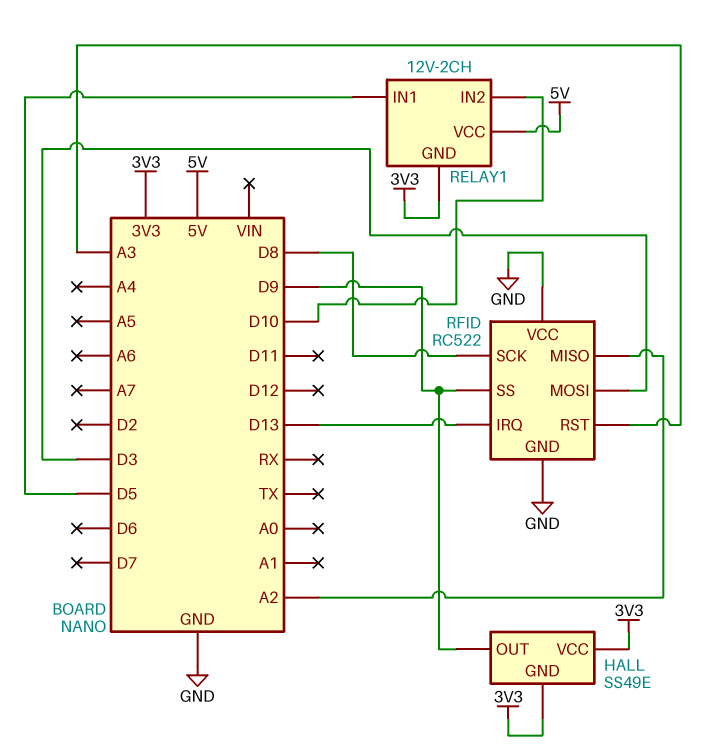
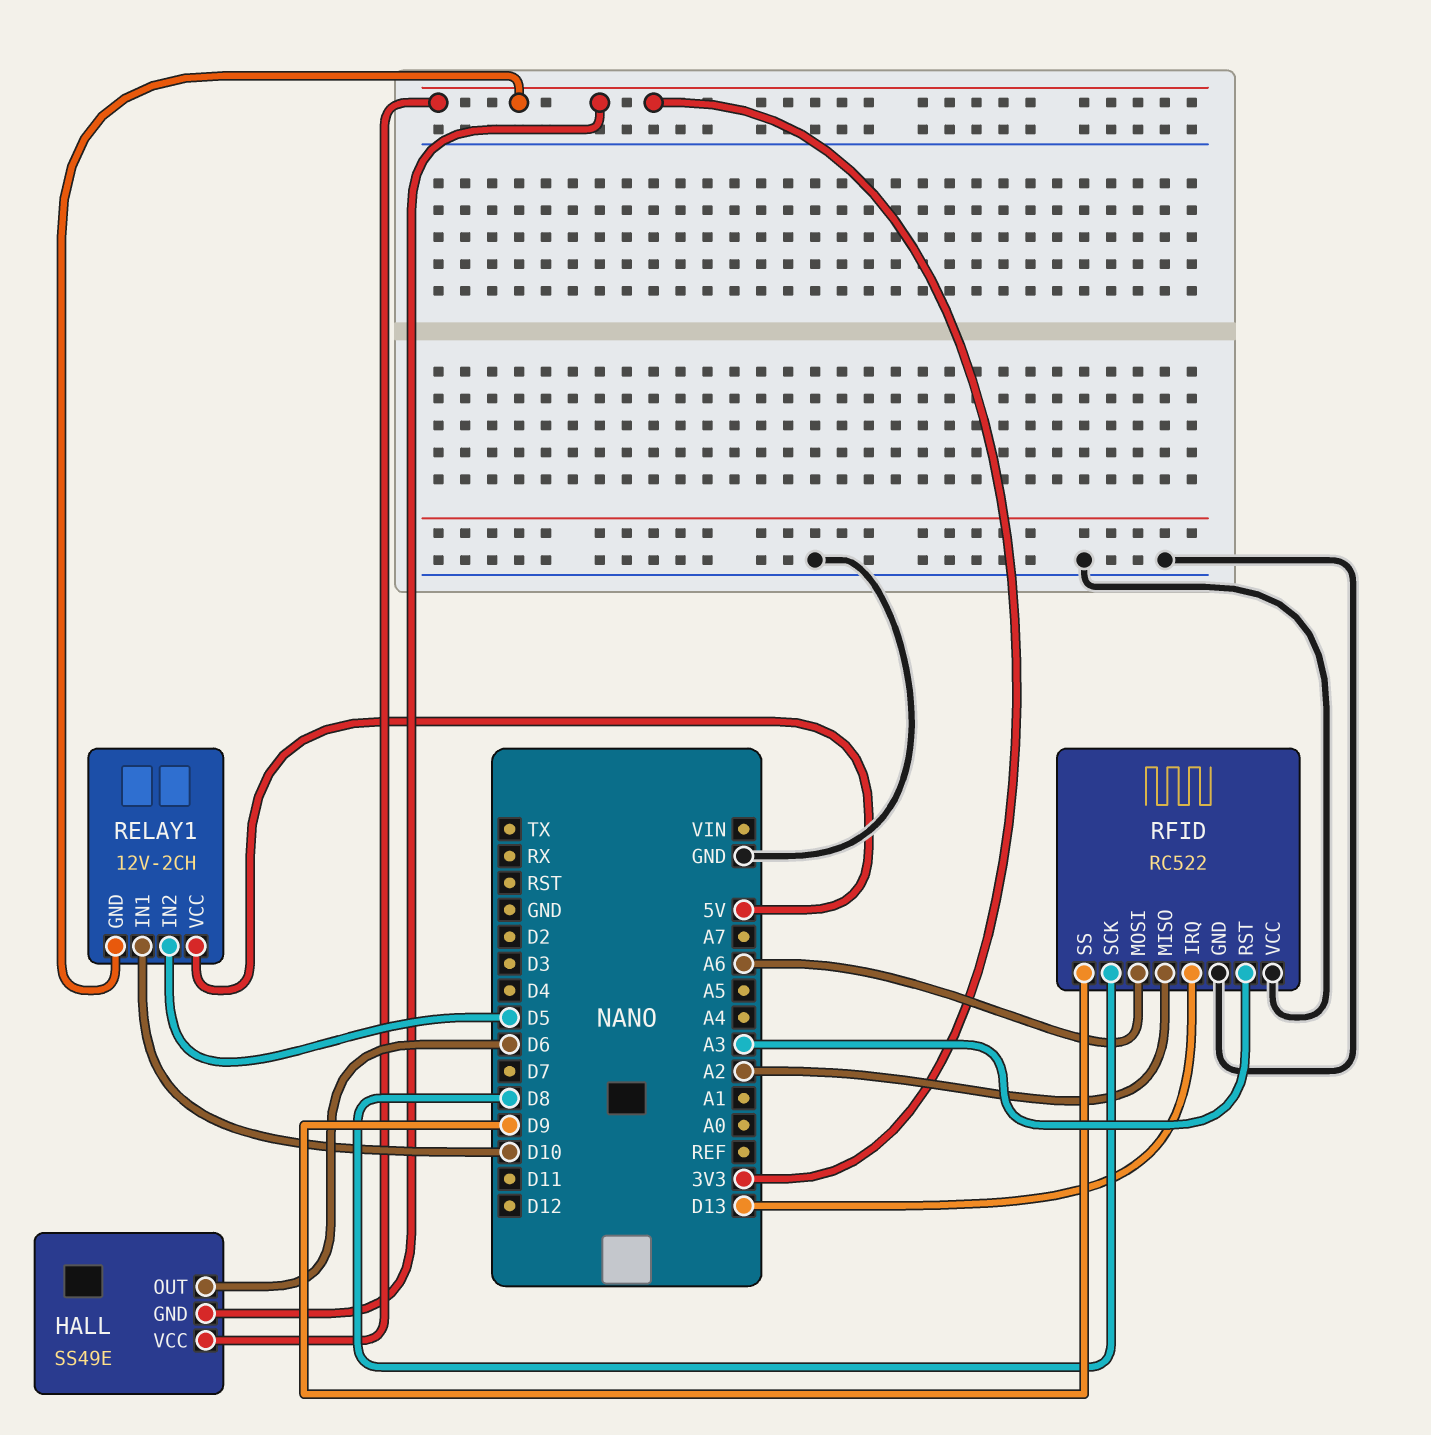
HALL pin OUT: D9 -> D6
RELAY1 pin IN1: D5 -> D10
RELAY1 pin IN2: D10 -> D5
RFID pin MOSI: D3 -> A6

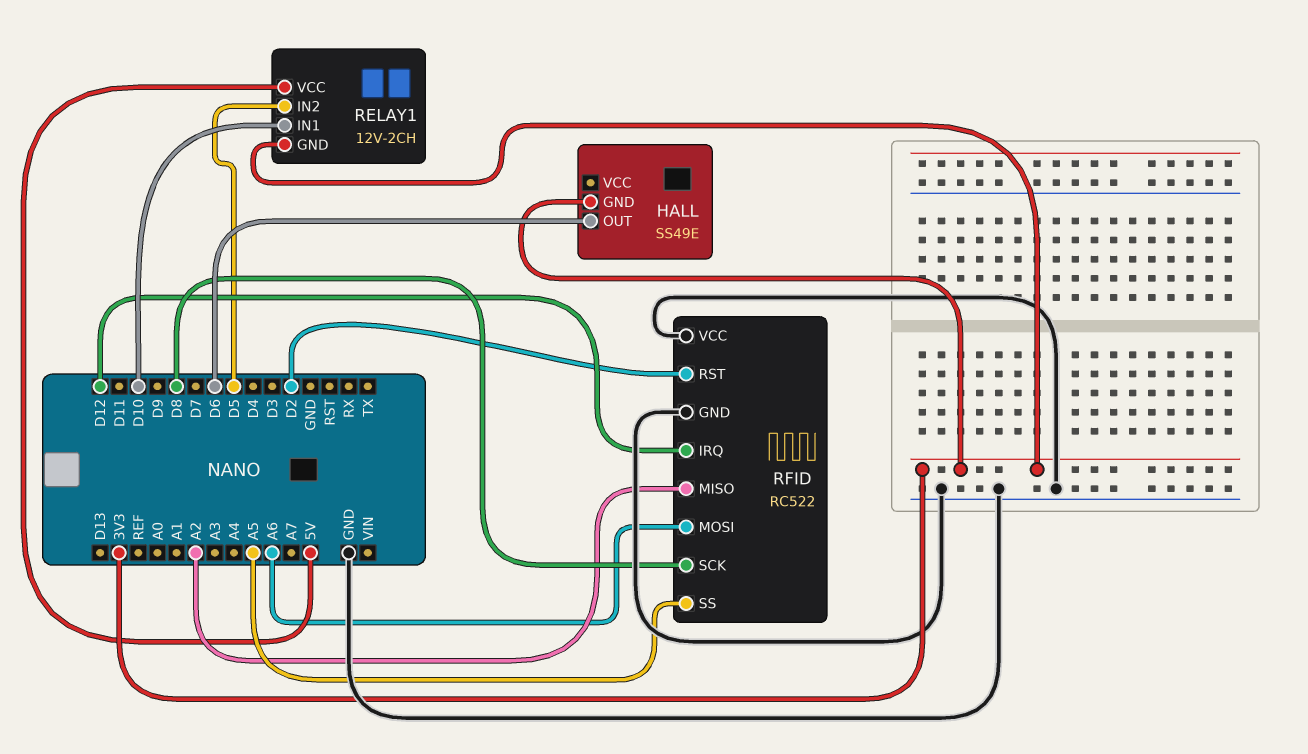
HALL pin VCC: 3V3 -> none
RFID pin IRQ: D13 -> D12
RFID pin RST: A3 -> D2
RFID pin SS: D9 -> A5

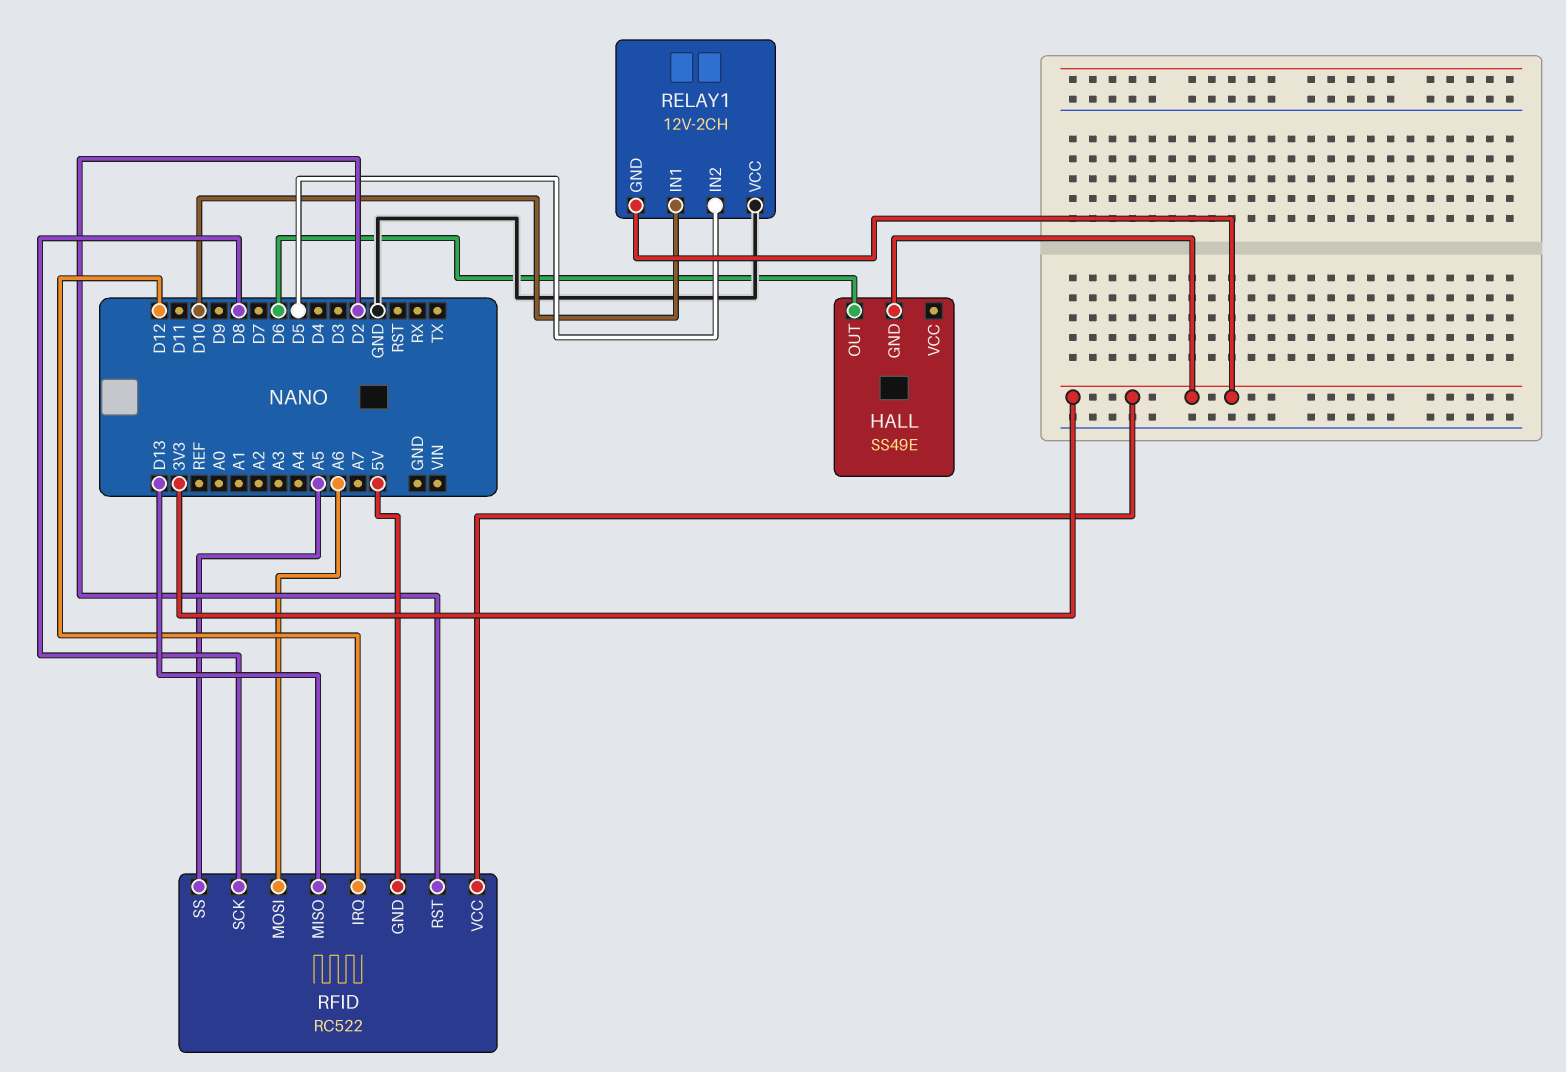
RELAY1 pin VCC: 5V -> GND
RFID pin GND: GND -> 5V
RFID pin MISO: A2 -> D13
RFID pin VCC: GND -> 3V3

